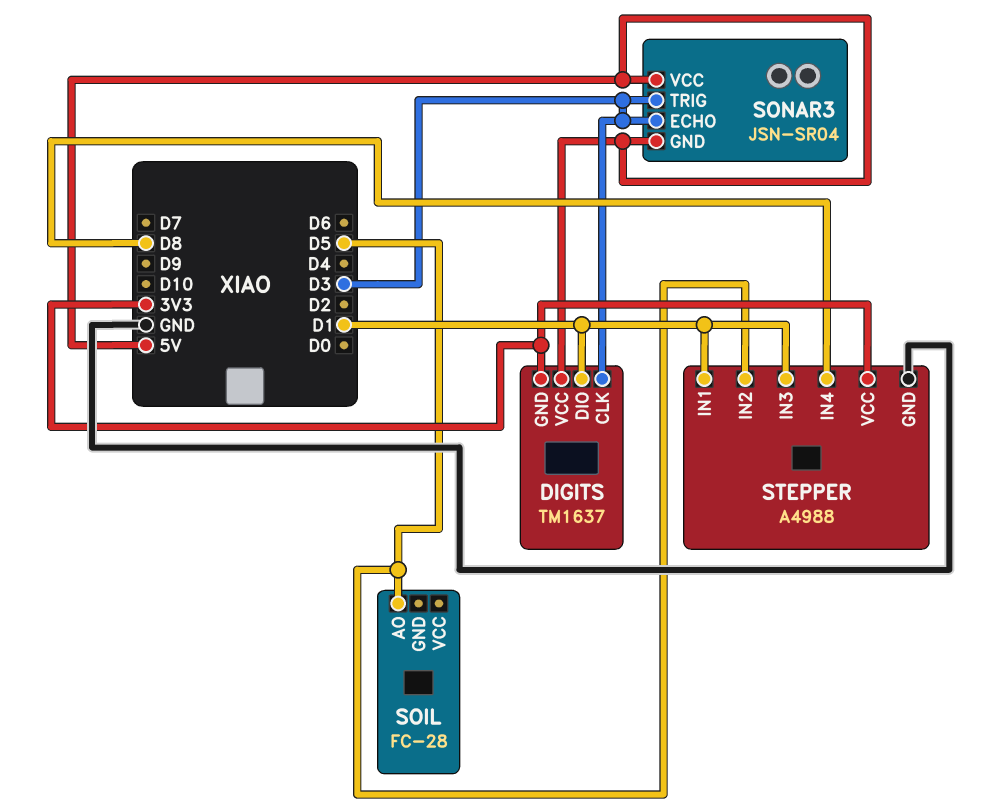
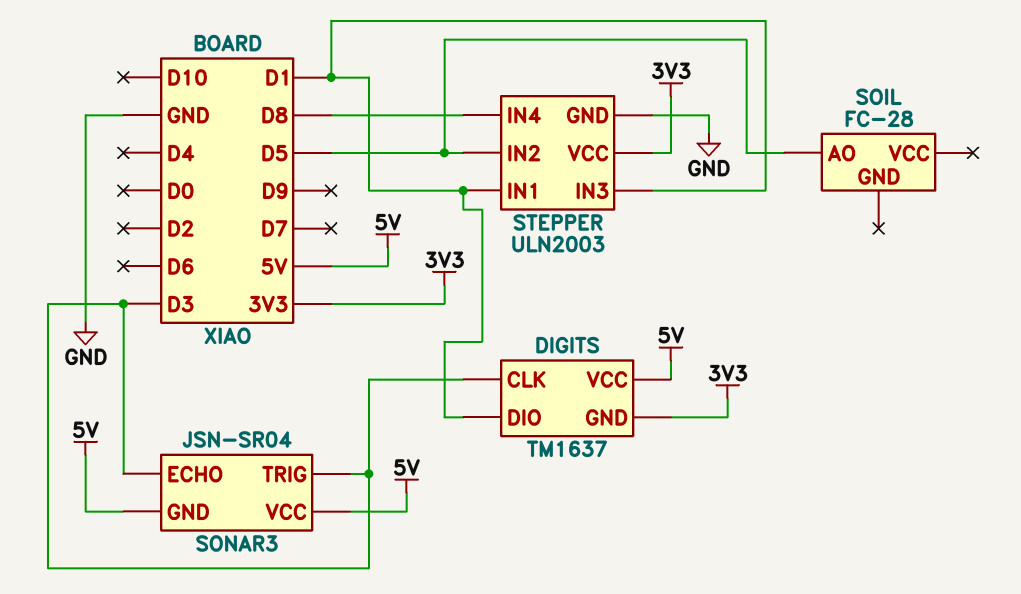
STEPPER: A4988 -> ULN2003

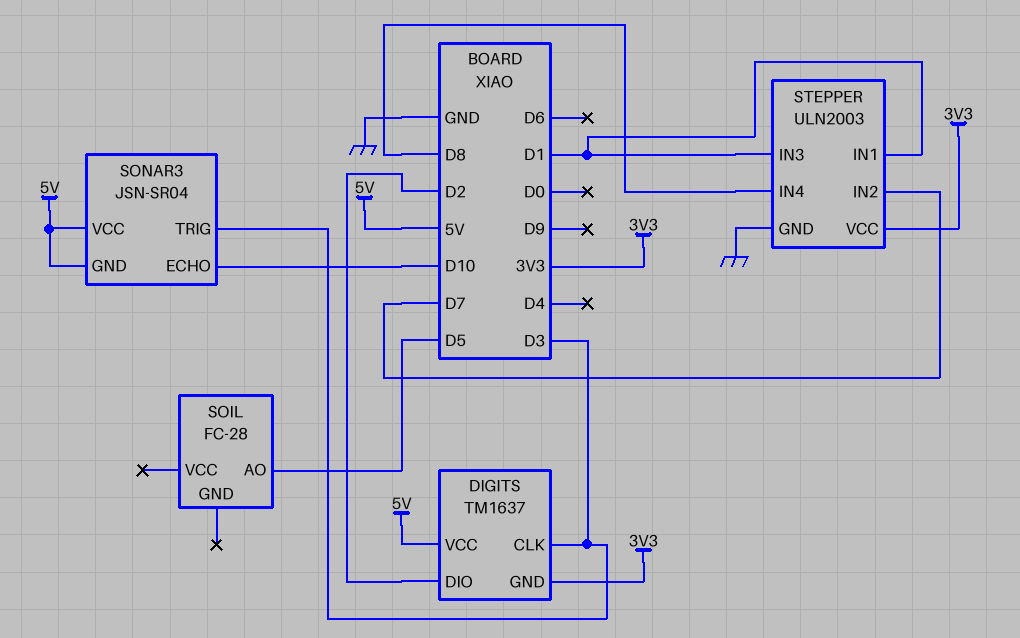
DIGITS pin DIO: D1 -> D2
SONAR3 pin ECHO: D3 -> D10
STEPPER pin IN2: D5 -> D7

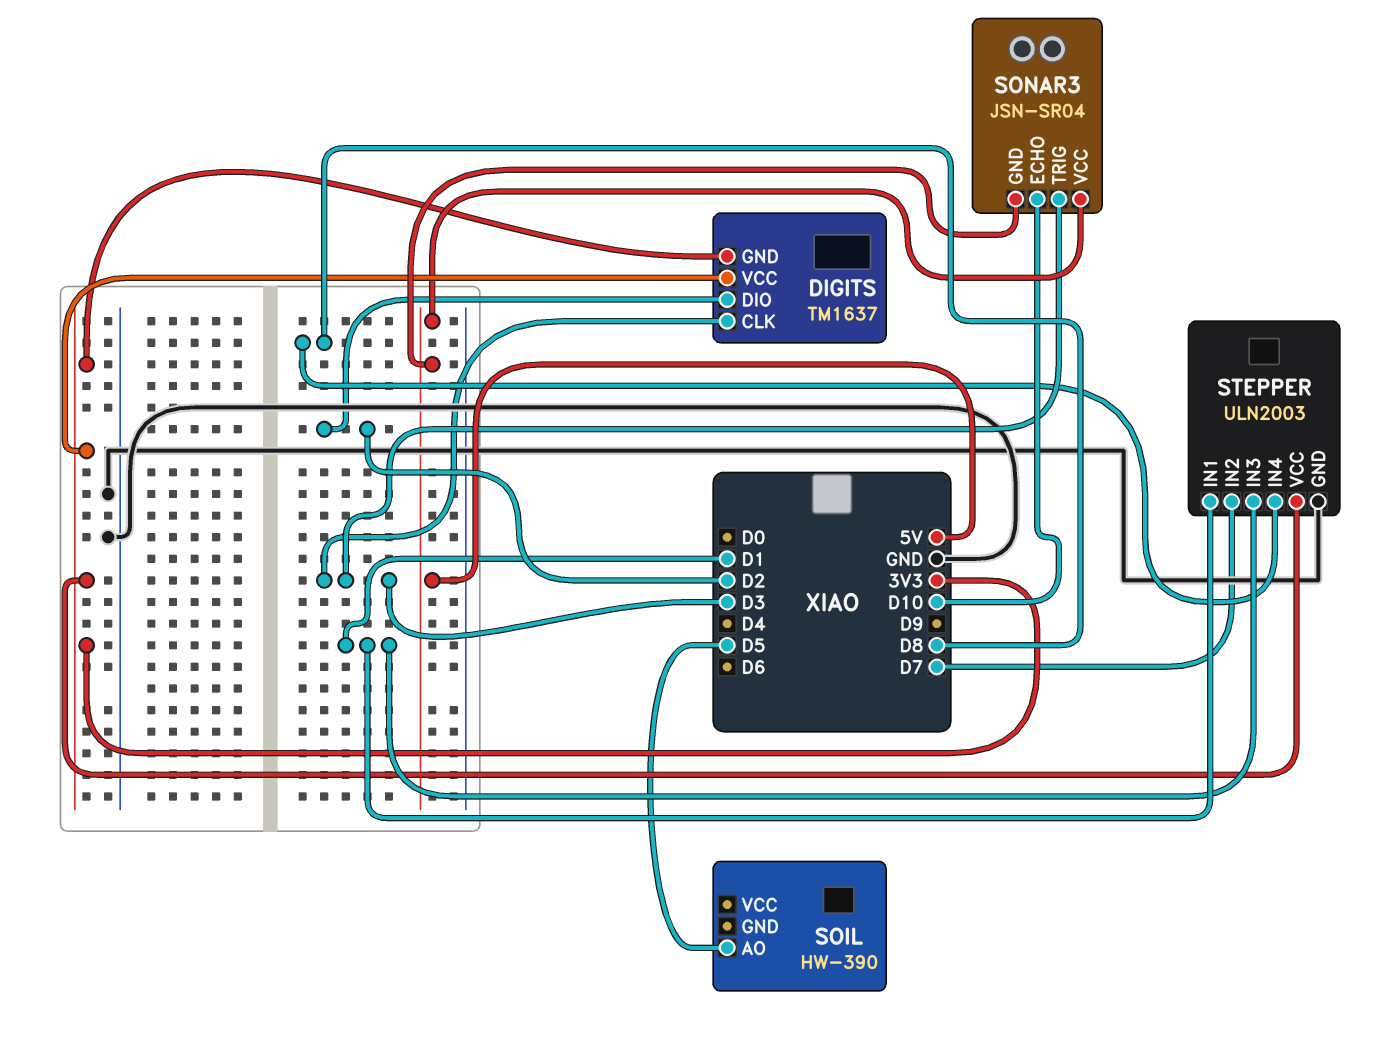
DIGITS pin VCC: 5V -> 3V3
SOIL: FC-28 -> HW-390

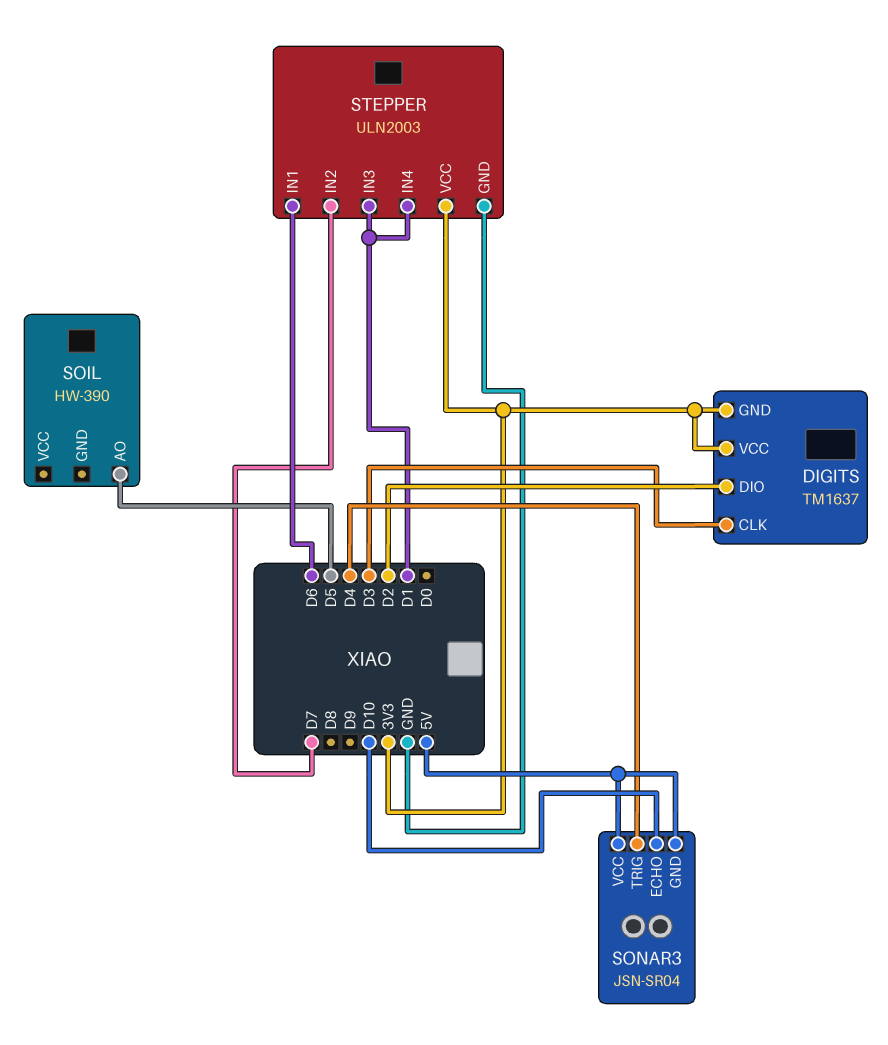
SONAR3 pin TRIG: D3 -> D4
STEPPER pin IN1: D1 -> D6
STEPPER pin IN4: D8 -> D1

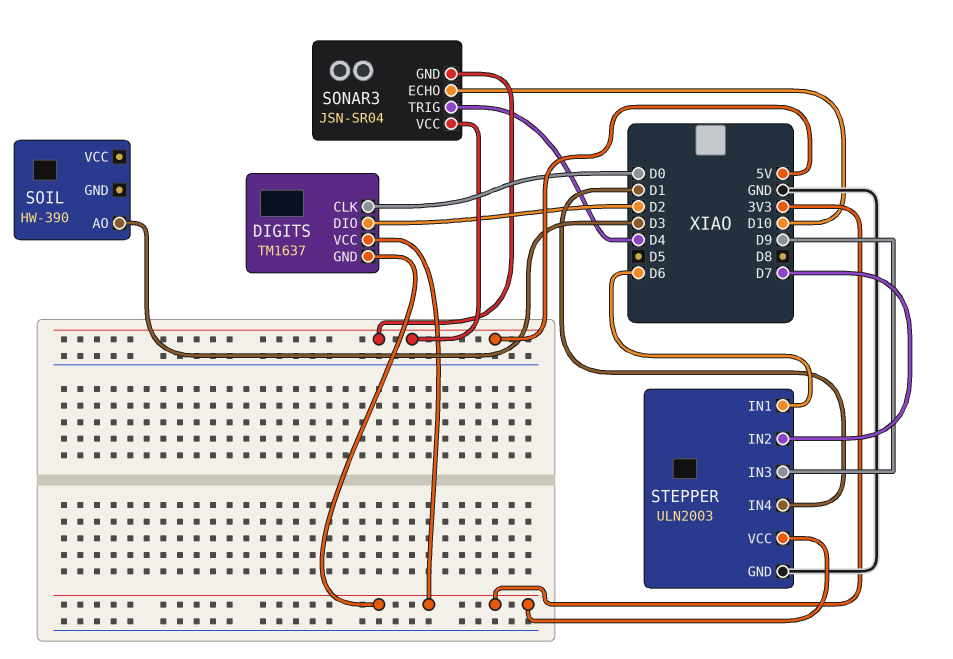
DIGITS pin CLK: D3 -> D0
SOIL pin AO: D5 -> D3
STEPPER pin IN3: D1 -> D9

